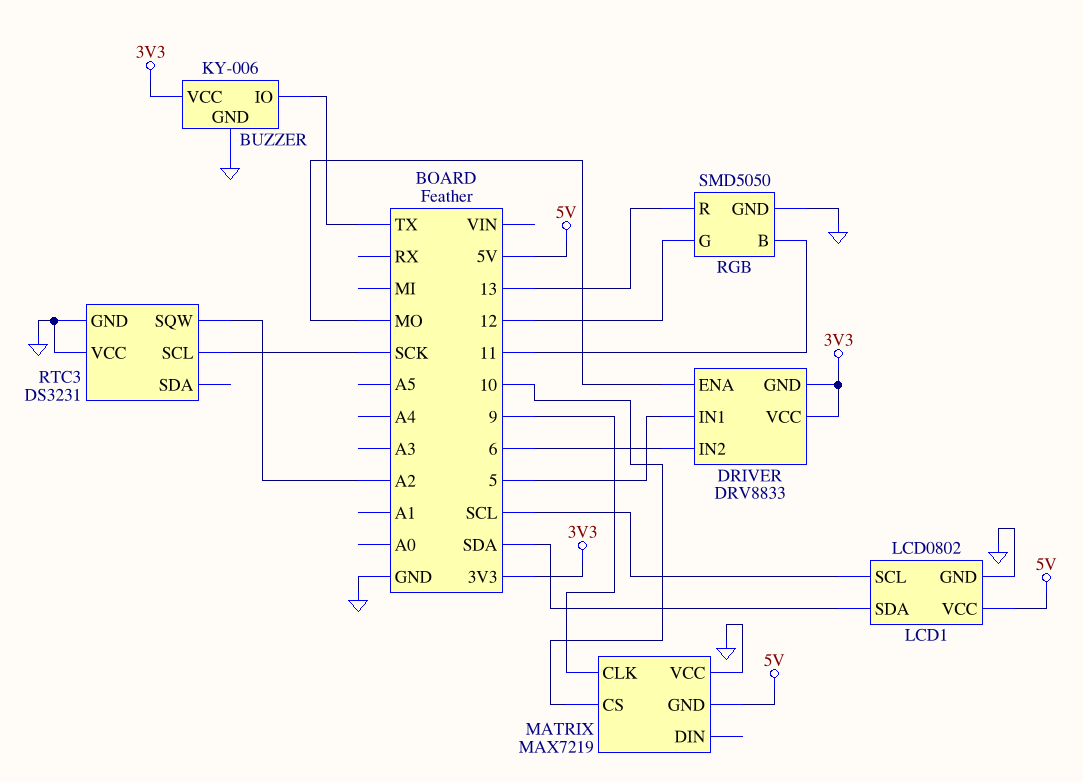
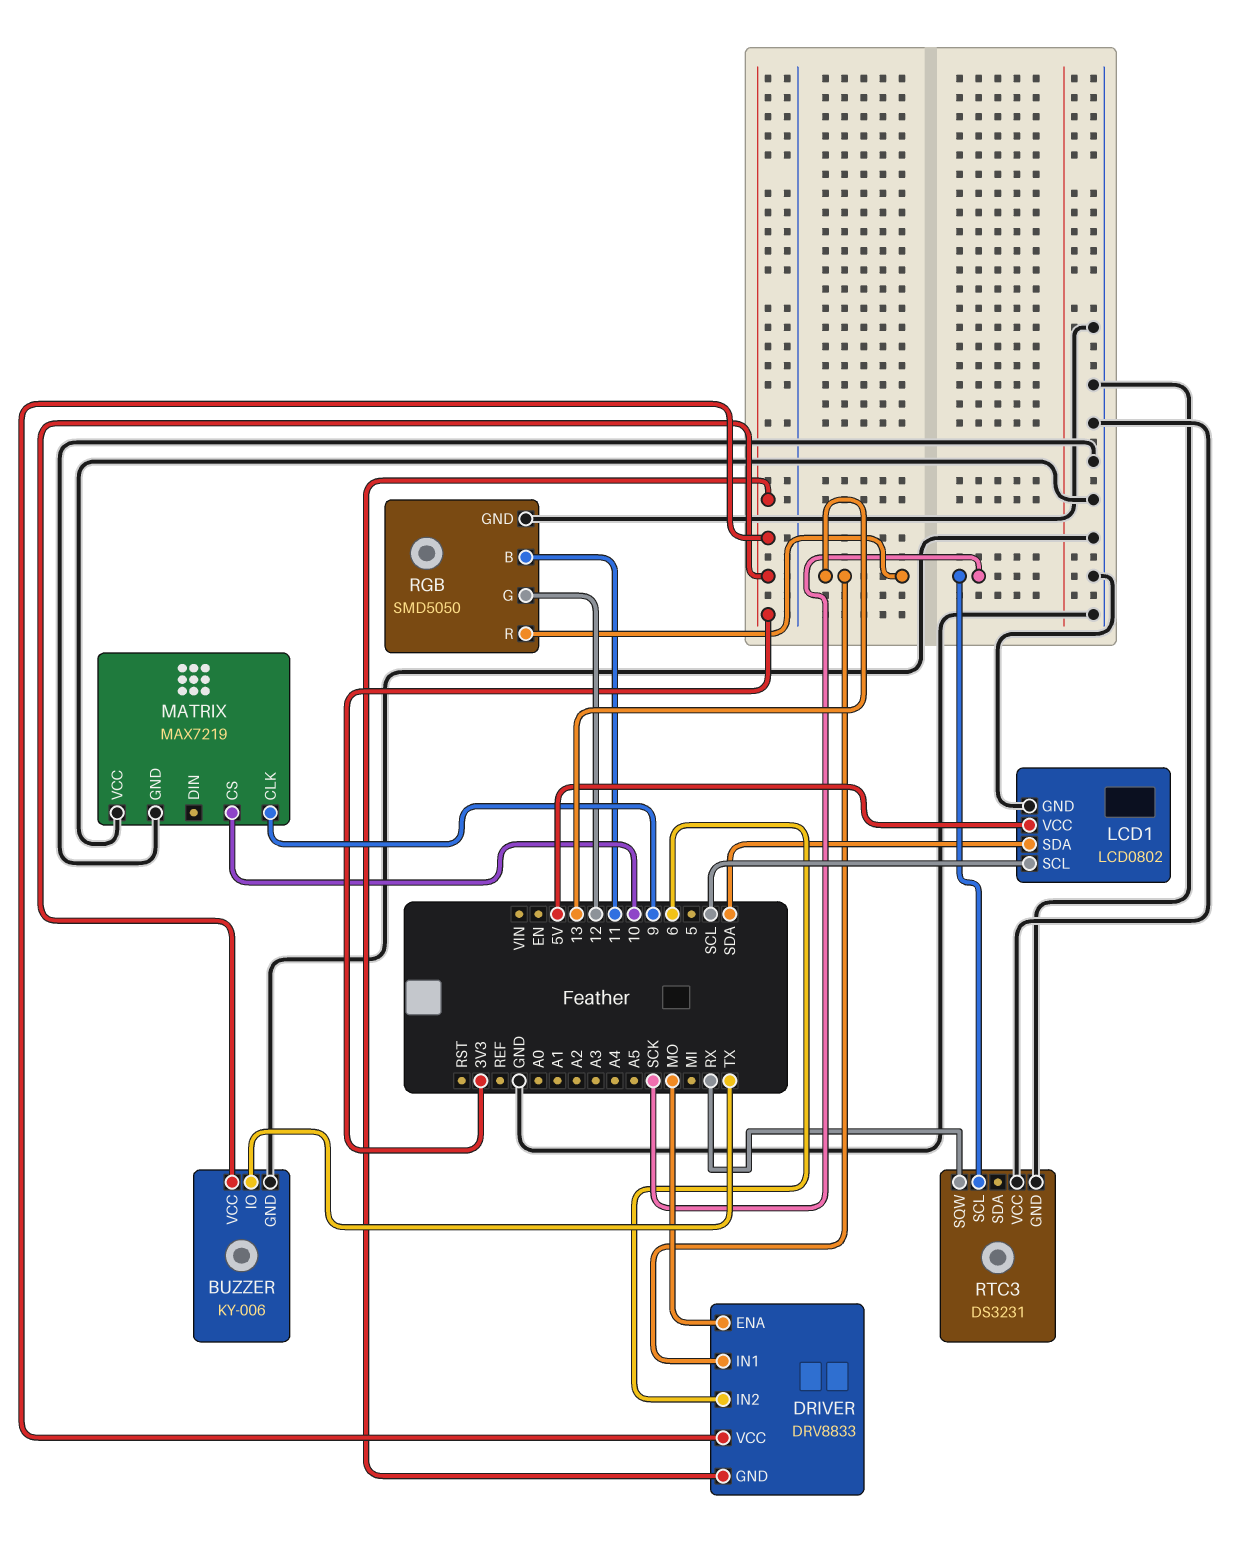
DRIVER pin IN1: 5 -> 13
MATRIX pin GND: 5V -> GND
RTC3 pin SQW: A2 -> RX

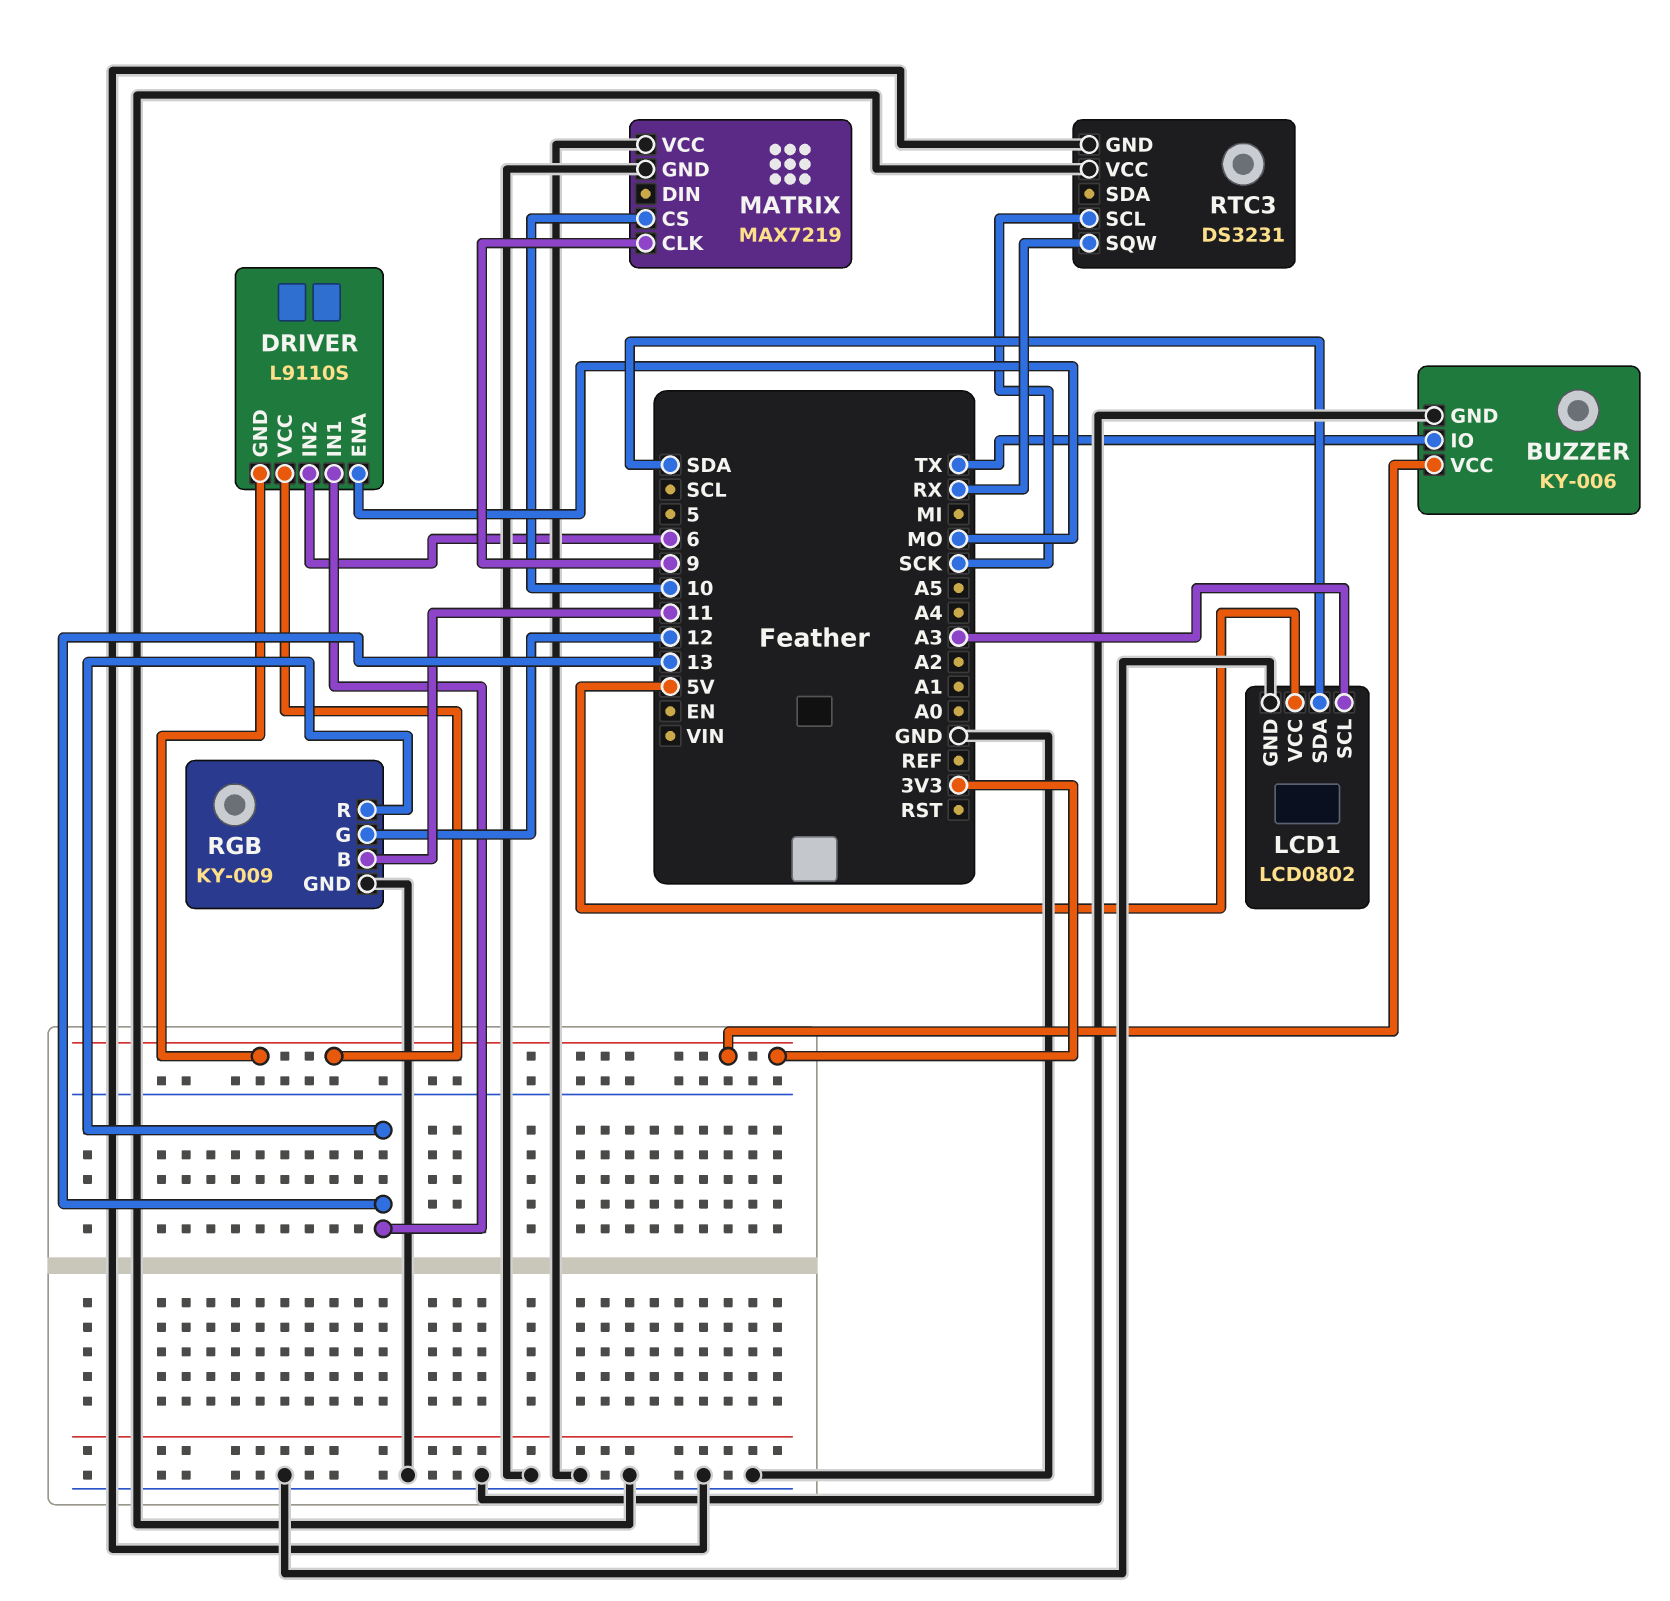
DRIVER: DRV8833 -> L9110S
LCD1 pin SCL: SCL -> A3
RGB: SMD5050 -> KY-009

